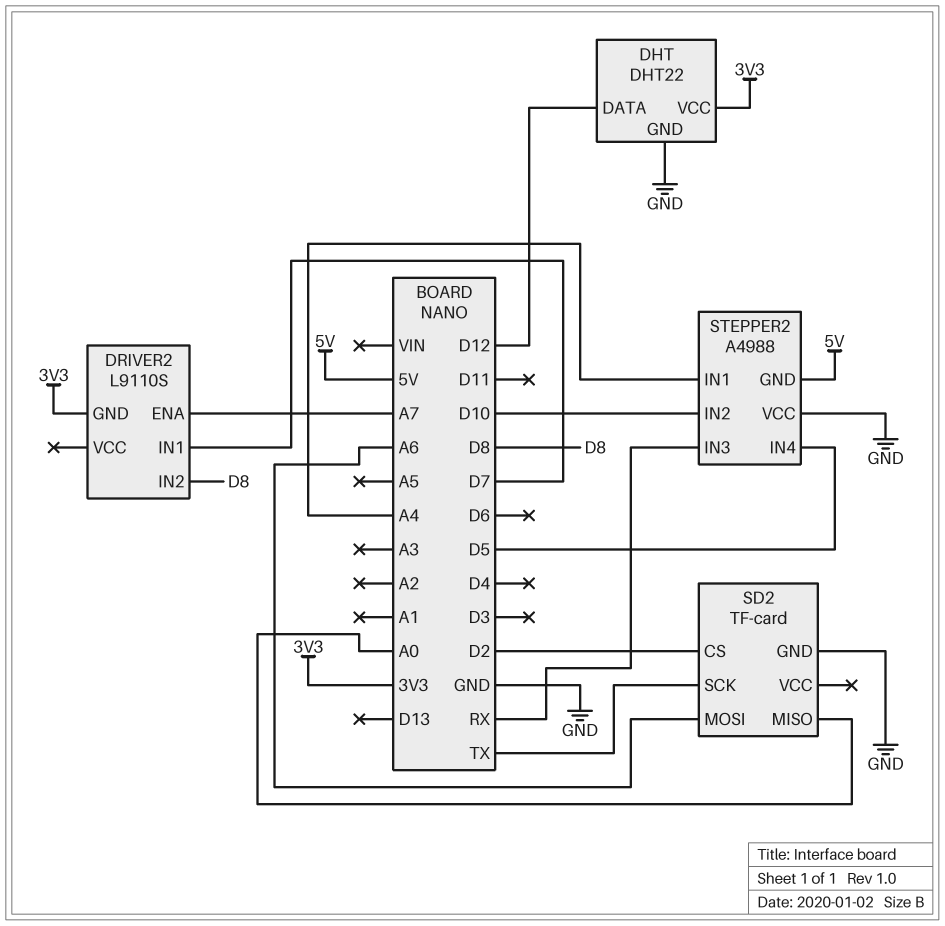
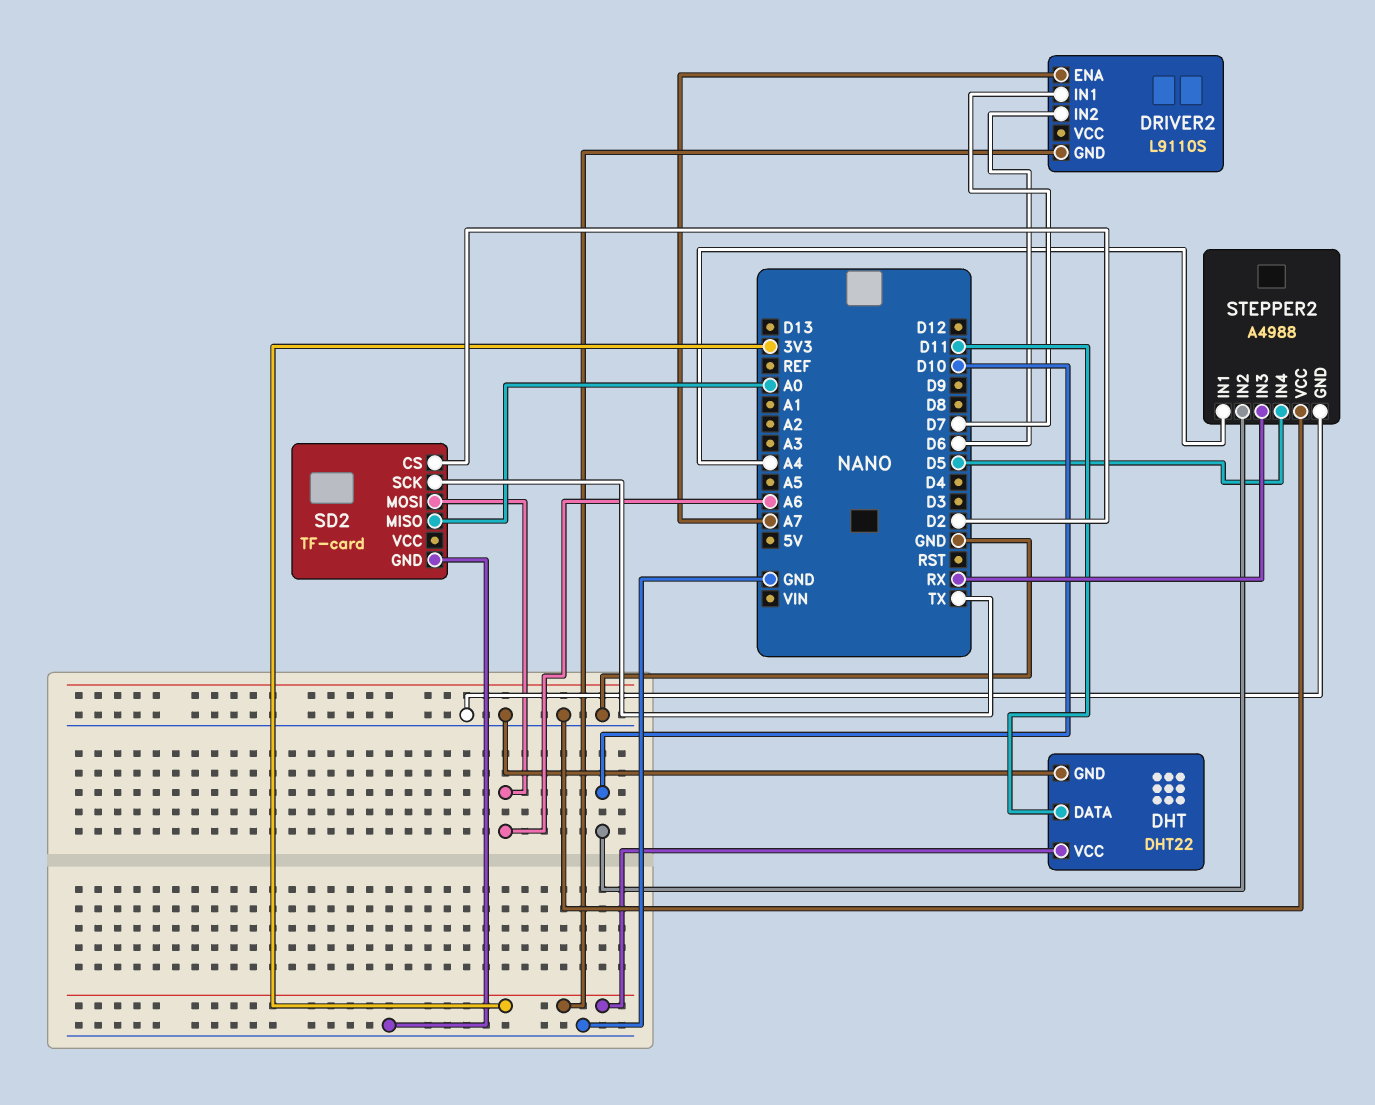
DHT pin DATA: D12 -> D11
DRIVER2 pin IN2: D8 -> D6
STEPPER2 pin GND: 5V -> GND

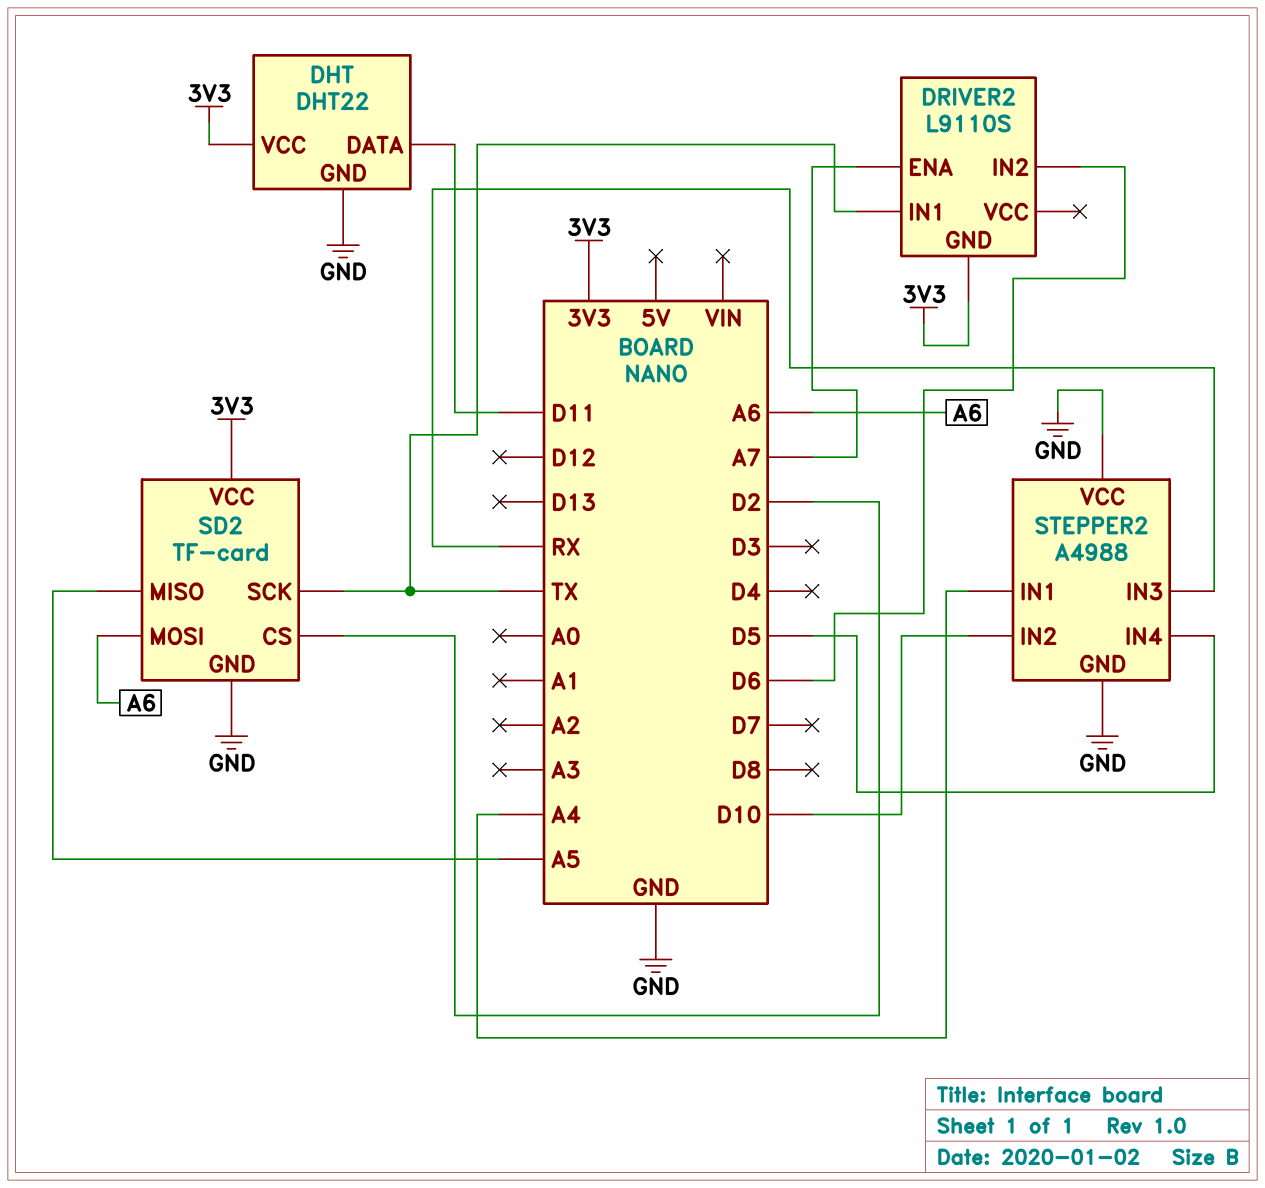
DRIVER2 pin IN1: D7 -> TX
SD2 pin MISO: A0 -> A5
SD2 pin VCC: none -> 3V3

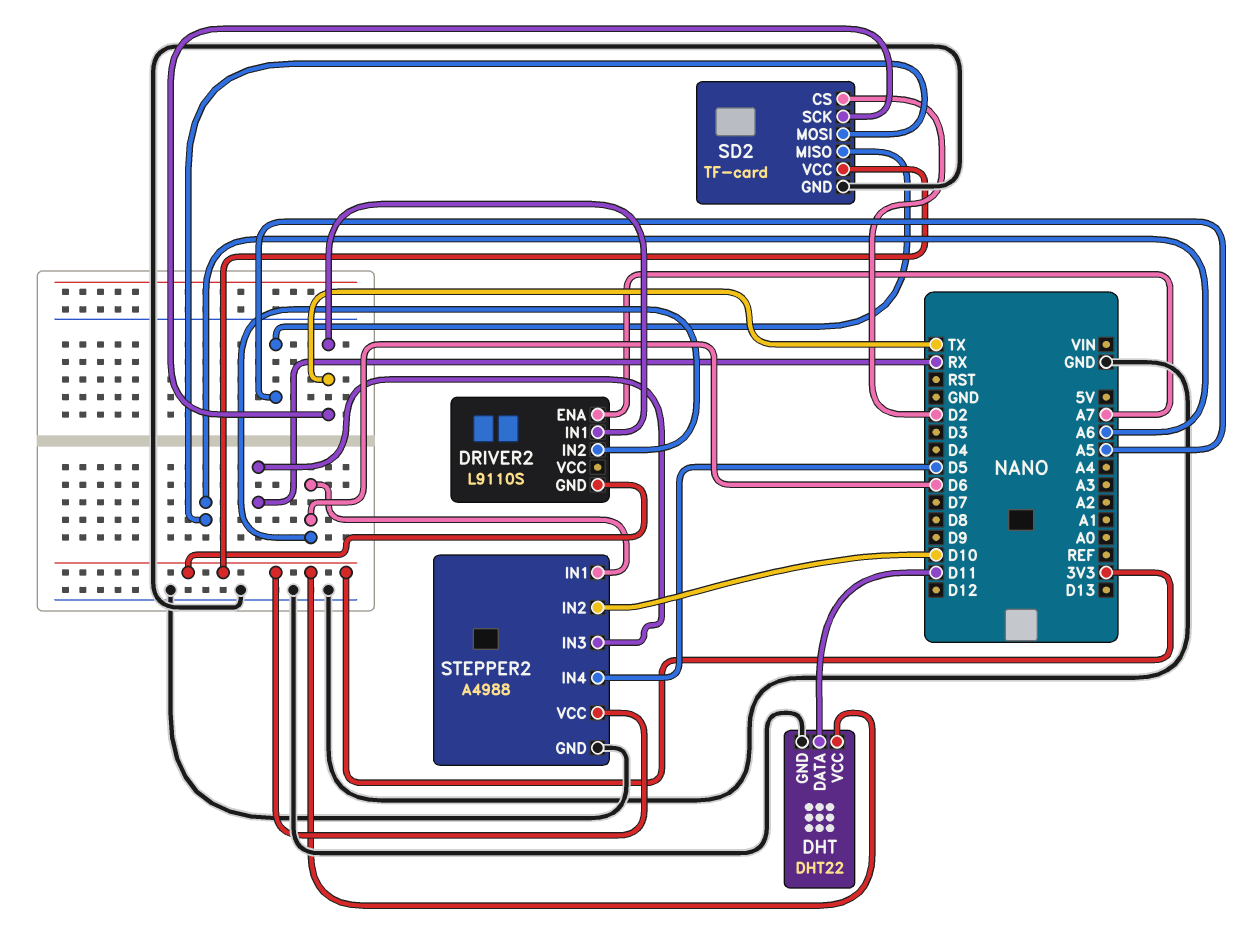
STEPPER2 pin IN1: A4 -> D6
STEPPER2 pin VCC: GND -> 3V3

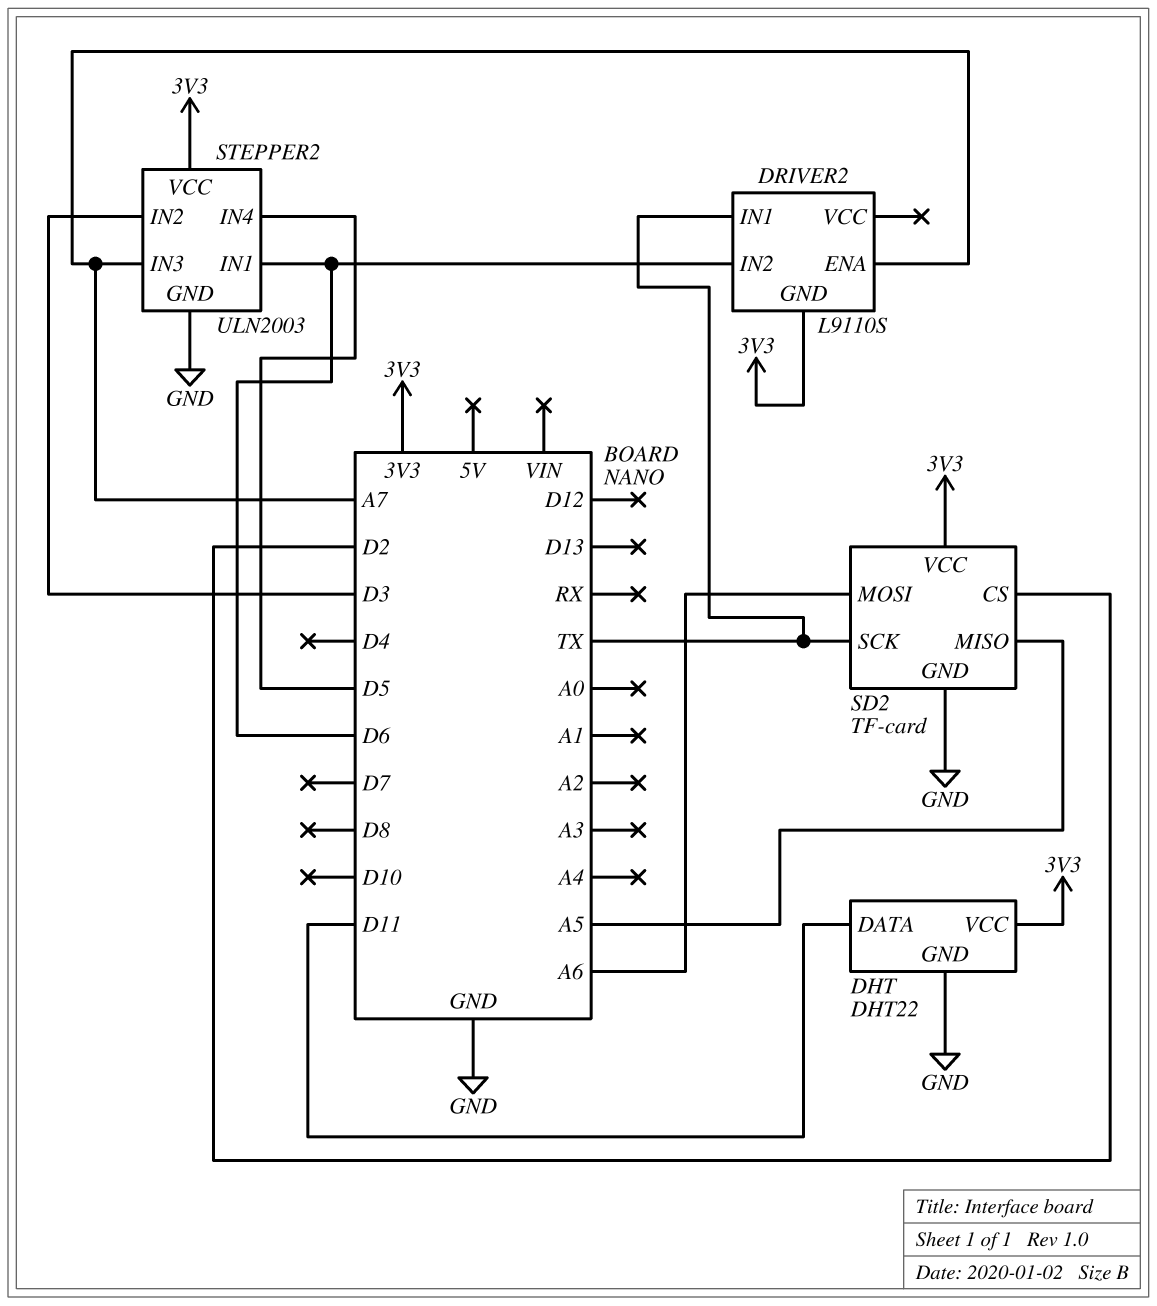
STEPPER2: A4988 -> ULN2003
STEPPER2 pin IN2: D10 -> D3
STEPPER2 pin IN3: RX -> A7

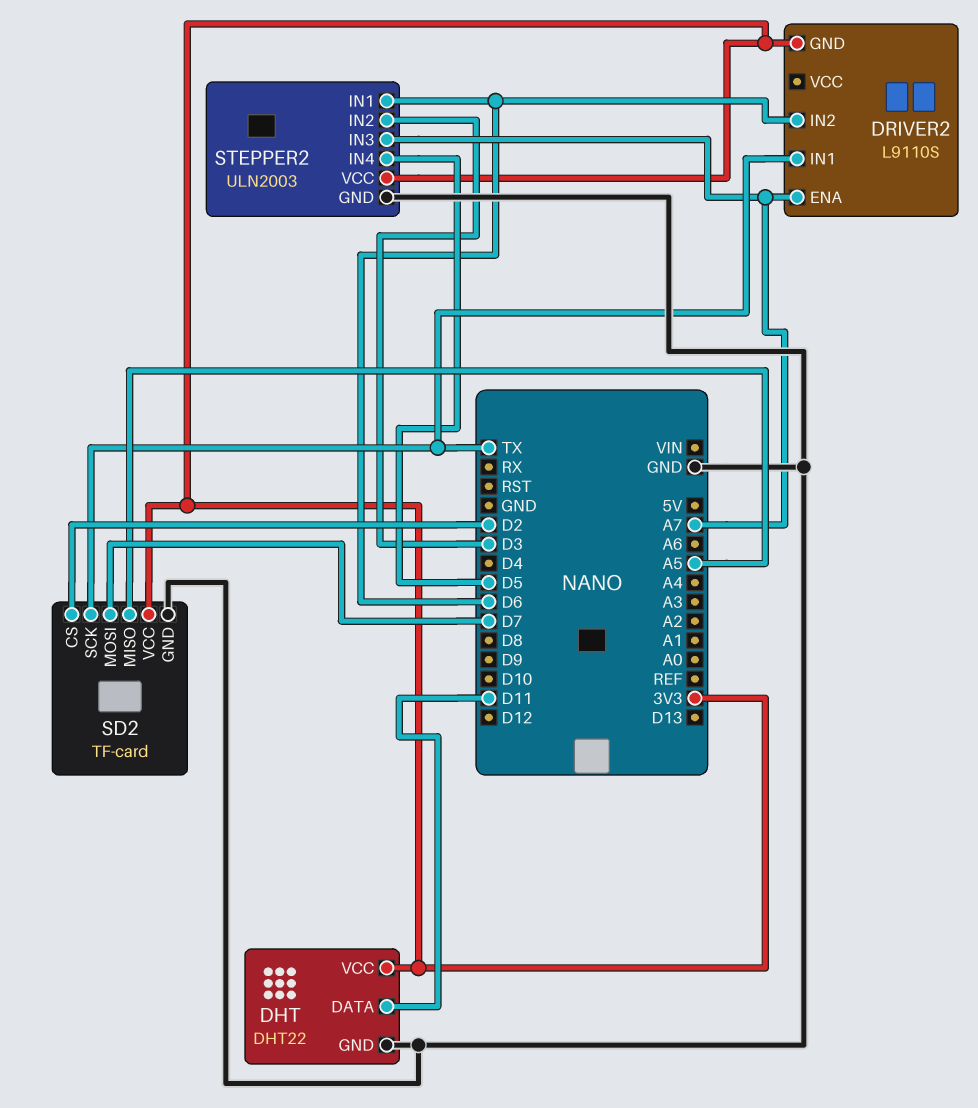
SD2 pin MOSI: A6 -> D7

